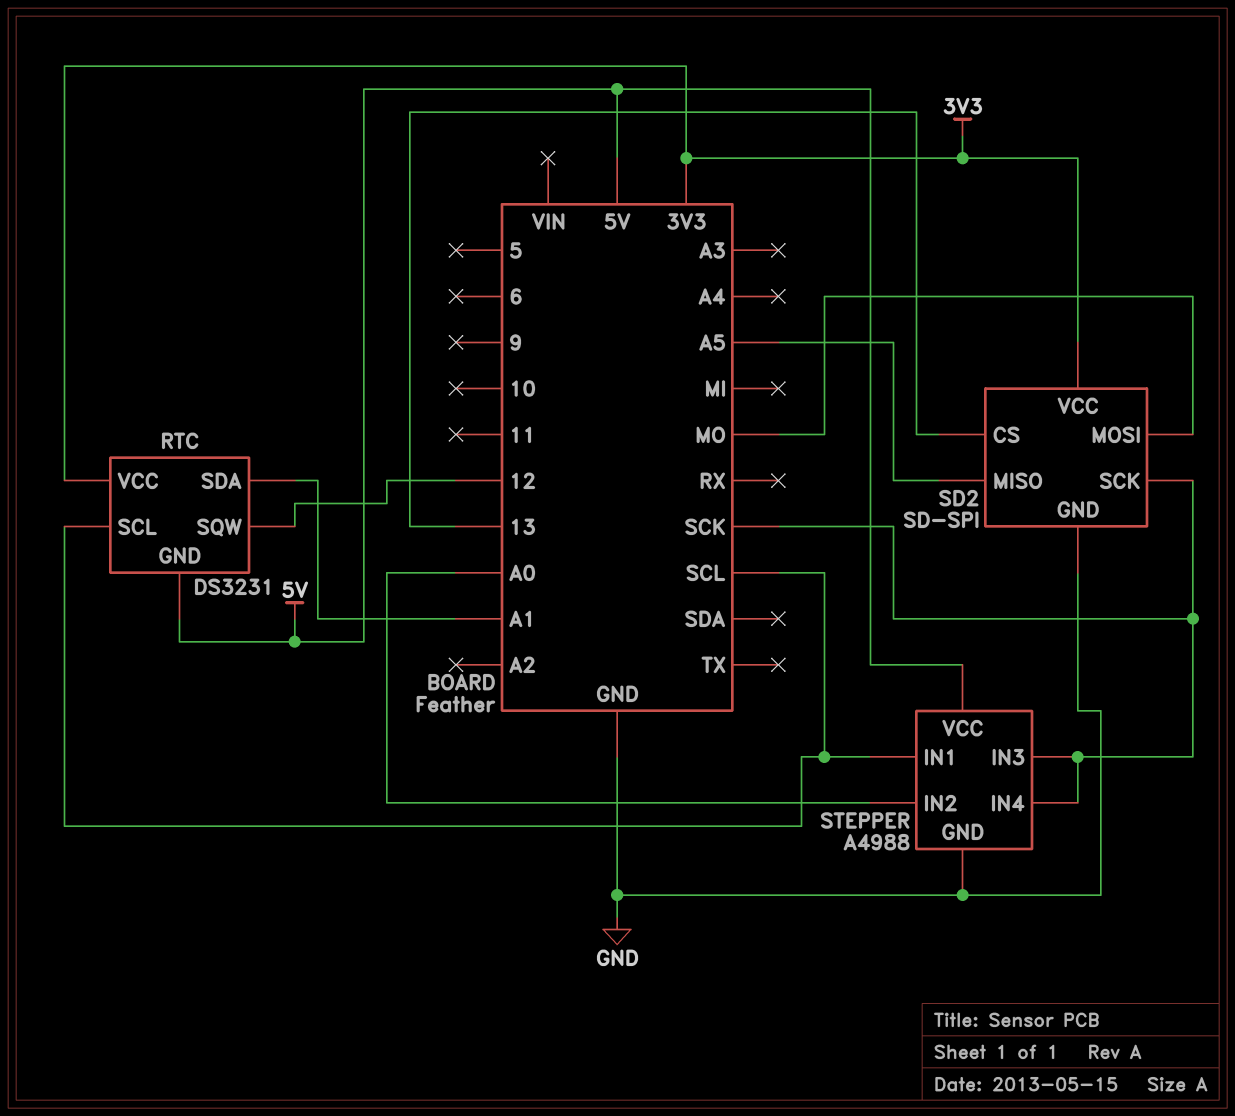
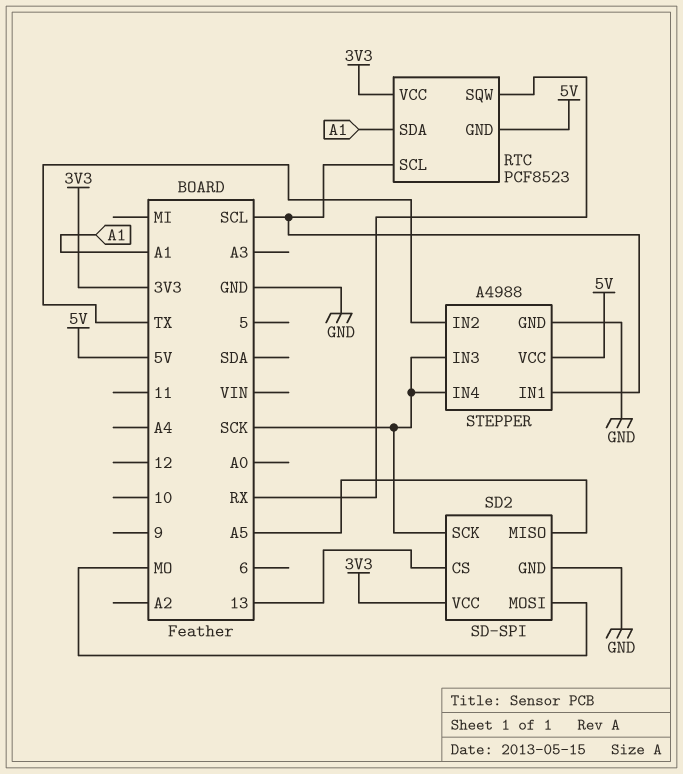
RTC: DS3231 -> PCF8523
RTC pin SQW: 12 -> RX
STEPPER pin IN2: A0 -> TX

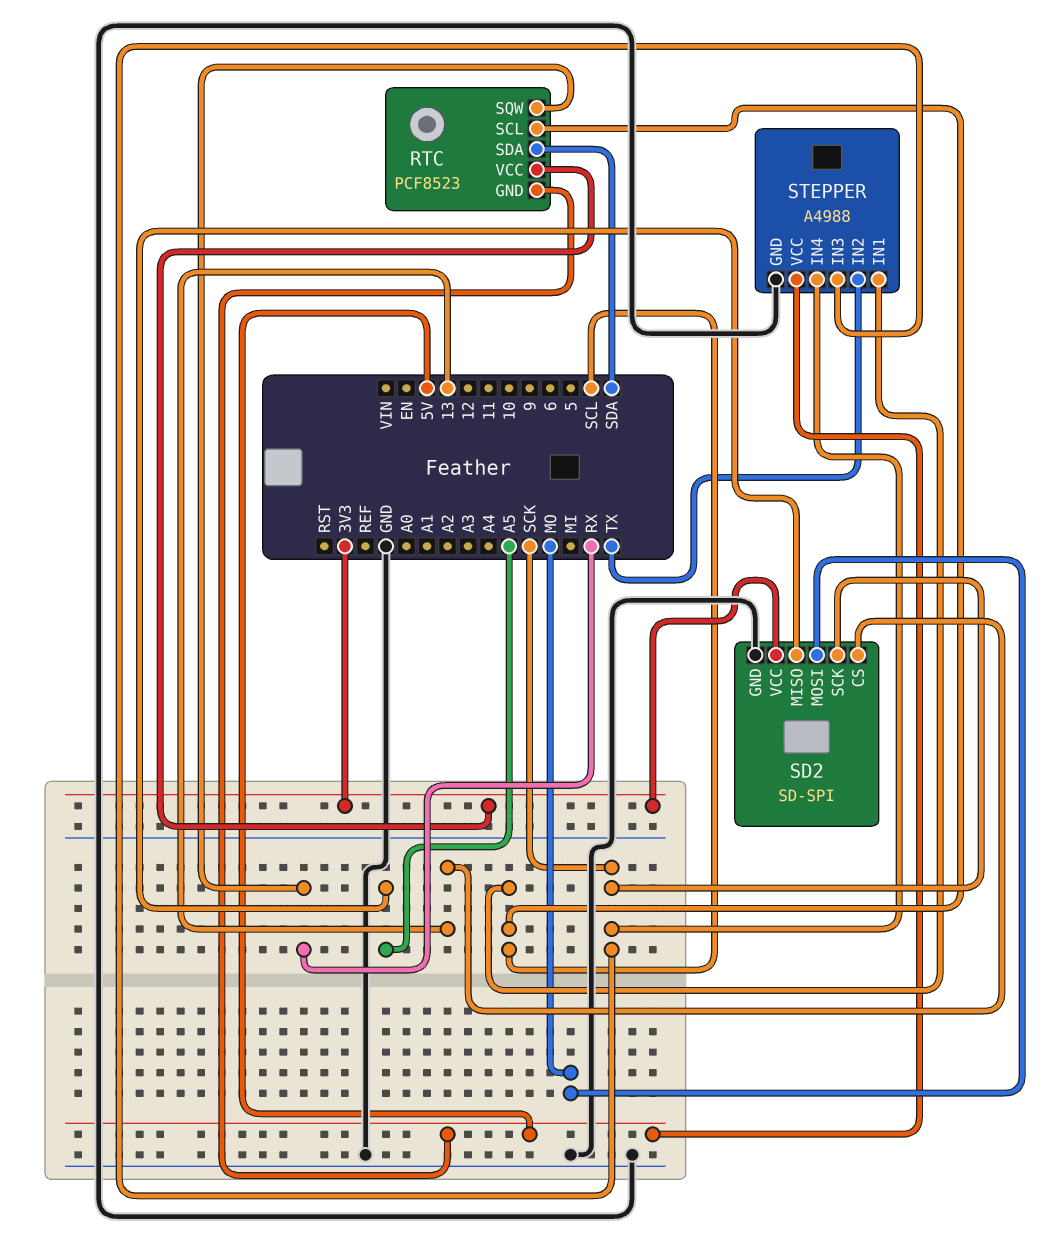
RTC pin SDA: A1 -> SDA

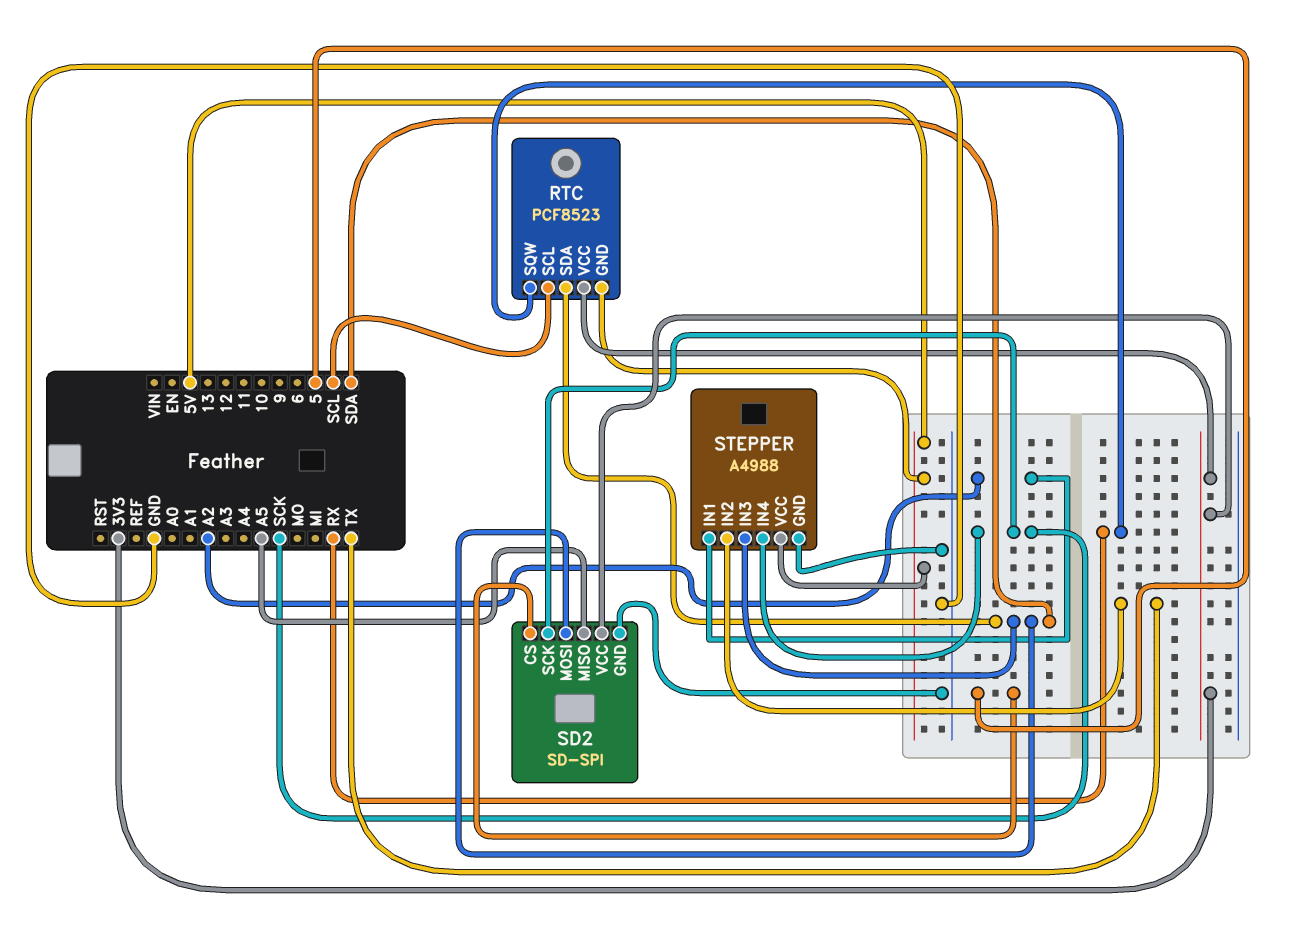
SD2 pin CS: 13 -> 5
SD2 pin MOSI: MO -> SDA
STEPPER pin IN1: SCL -> A2
STEPPER pin IN3: SCK -> SDA

